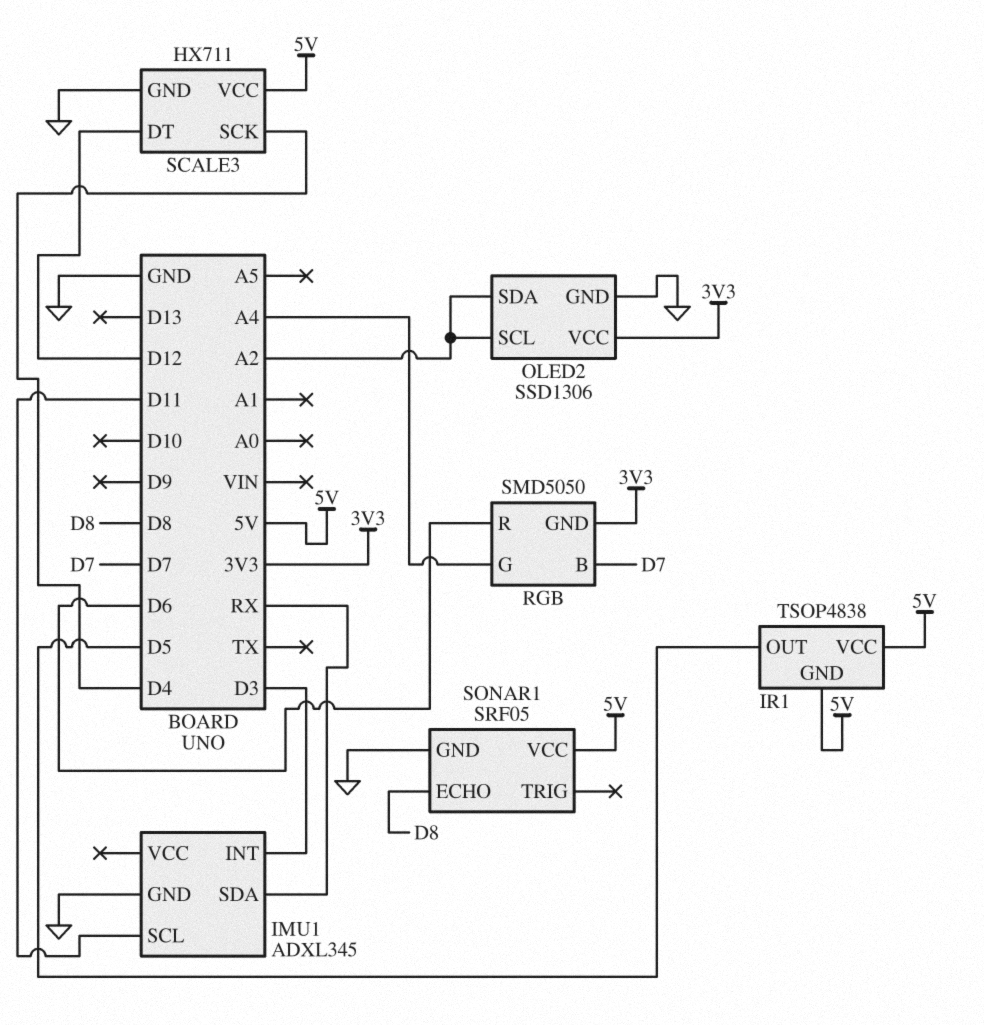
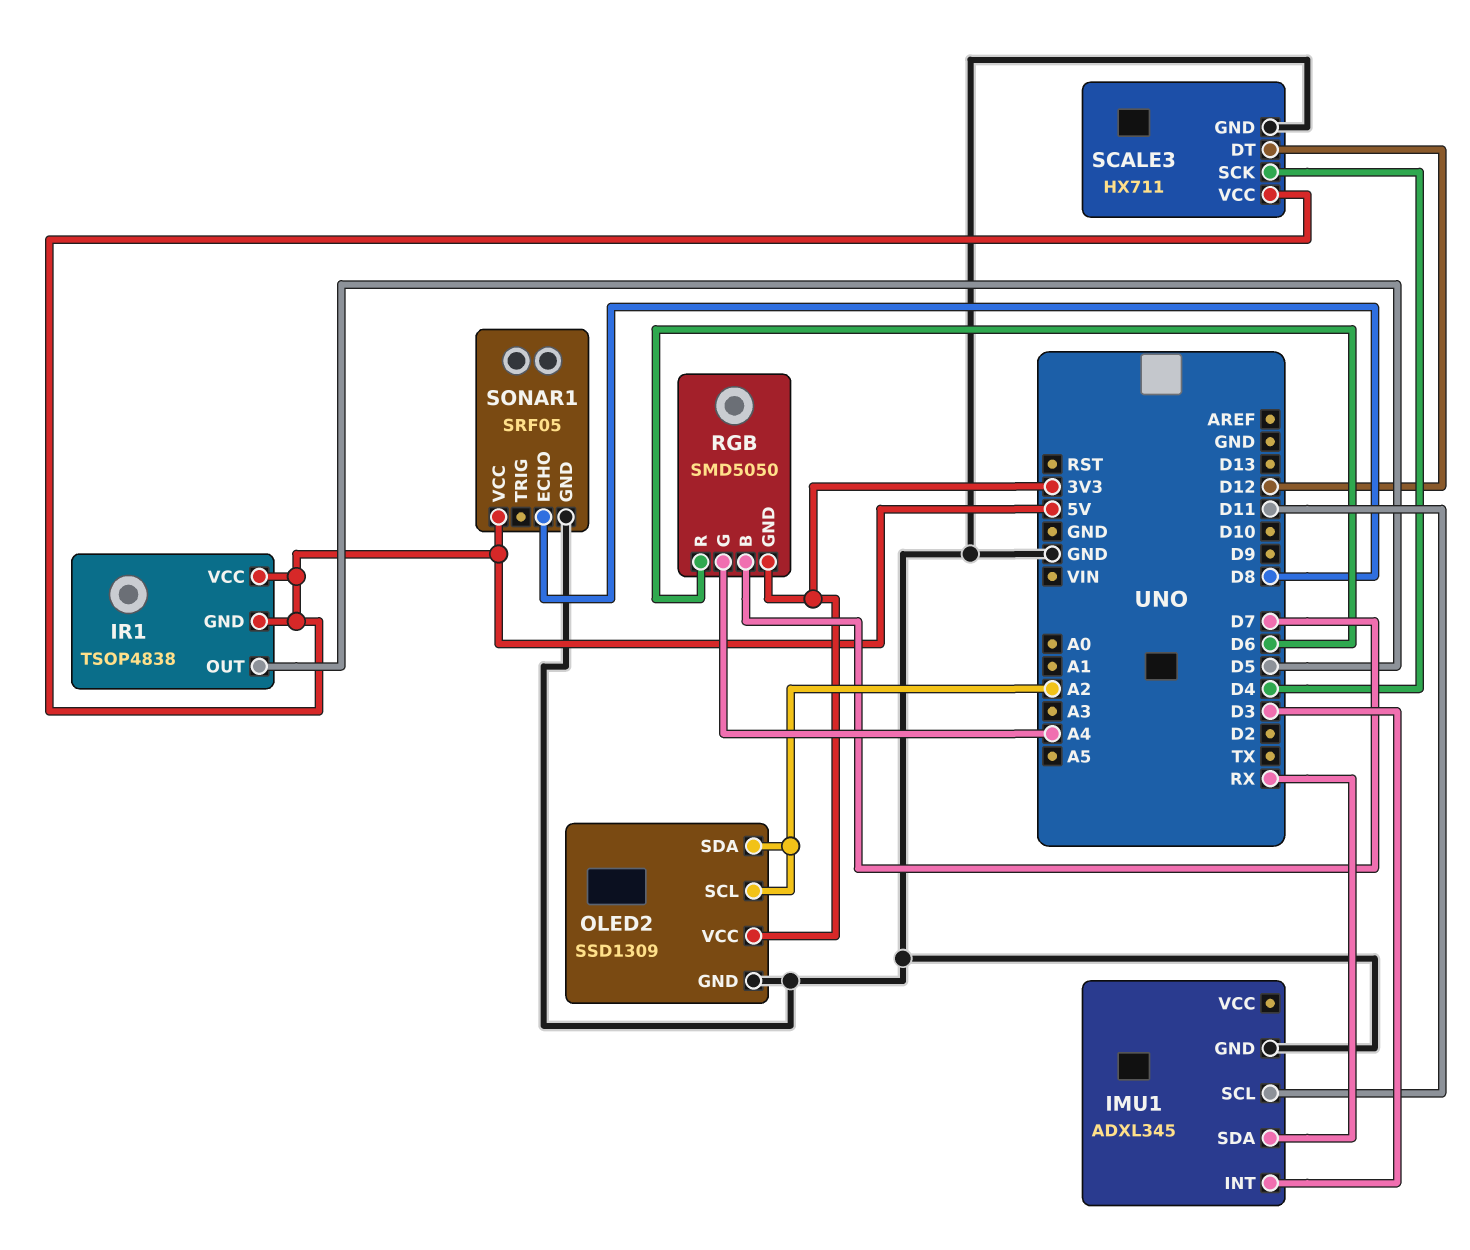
OLED2: SSD1306 -> SSD1309

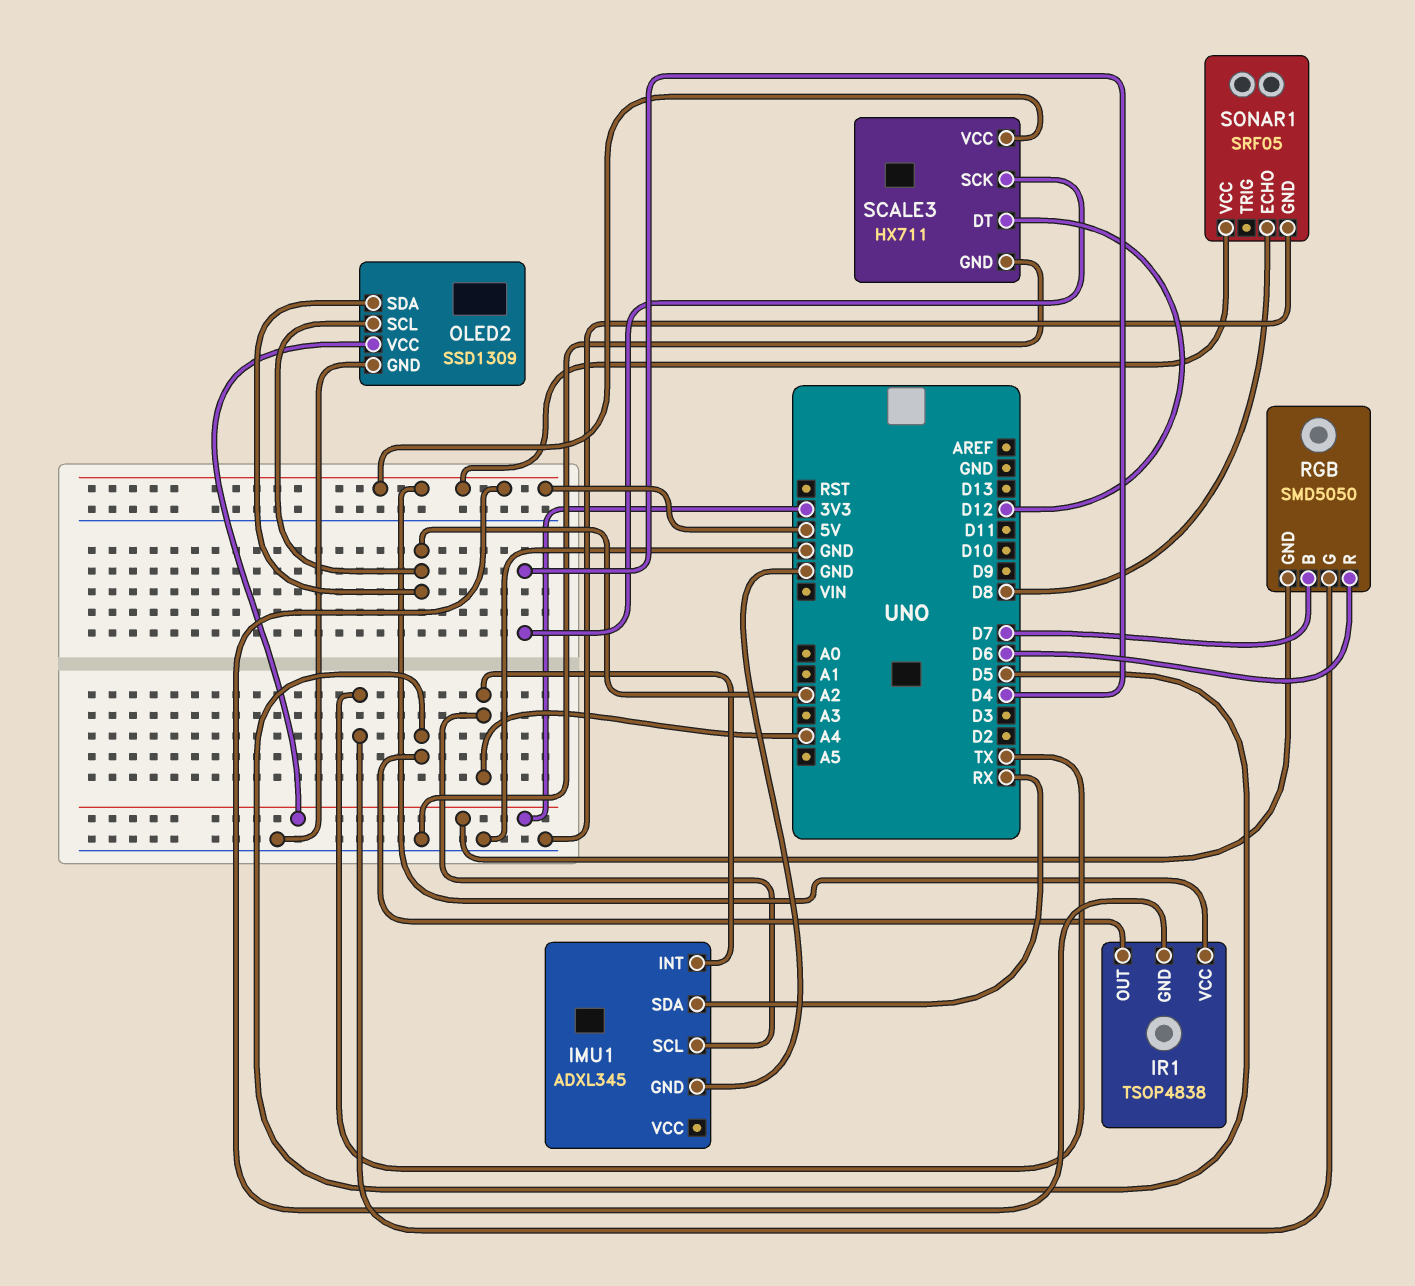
IMU1 pin INT: D3 -> A4
IMU1 pin SCL: D11 -> A4
RGB pin G: A4 -> TX

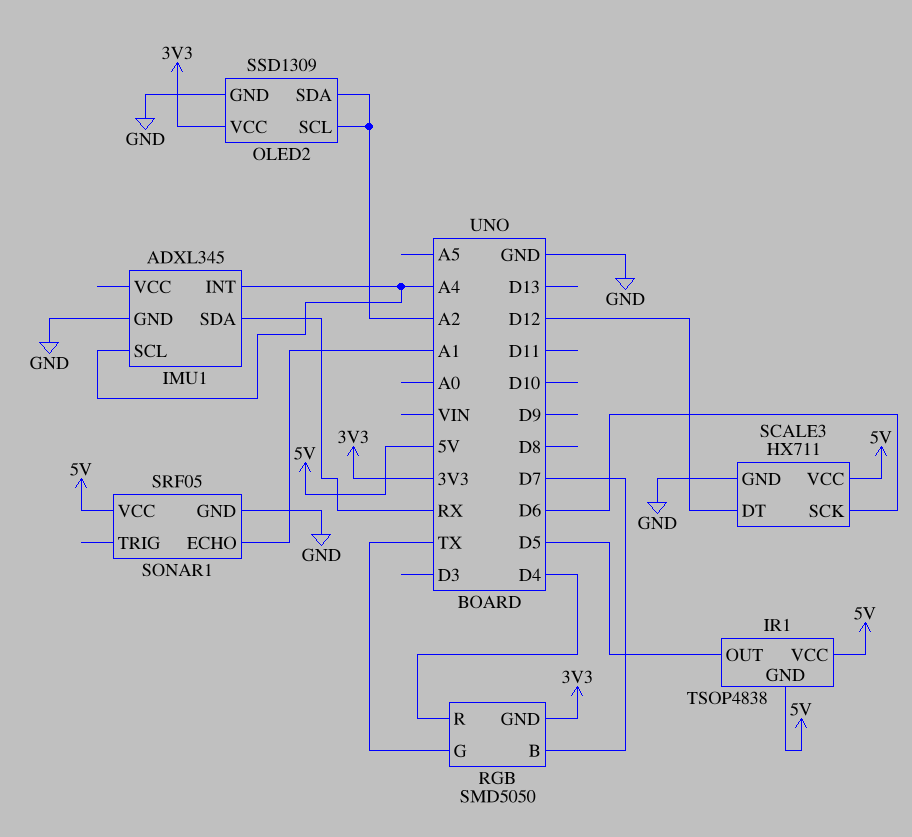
RGB pin R: D6 -> D4
SCALE3 pin SCK: D4 -> D6
SONAR1 pin ECHO: D8 -> A1

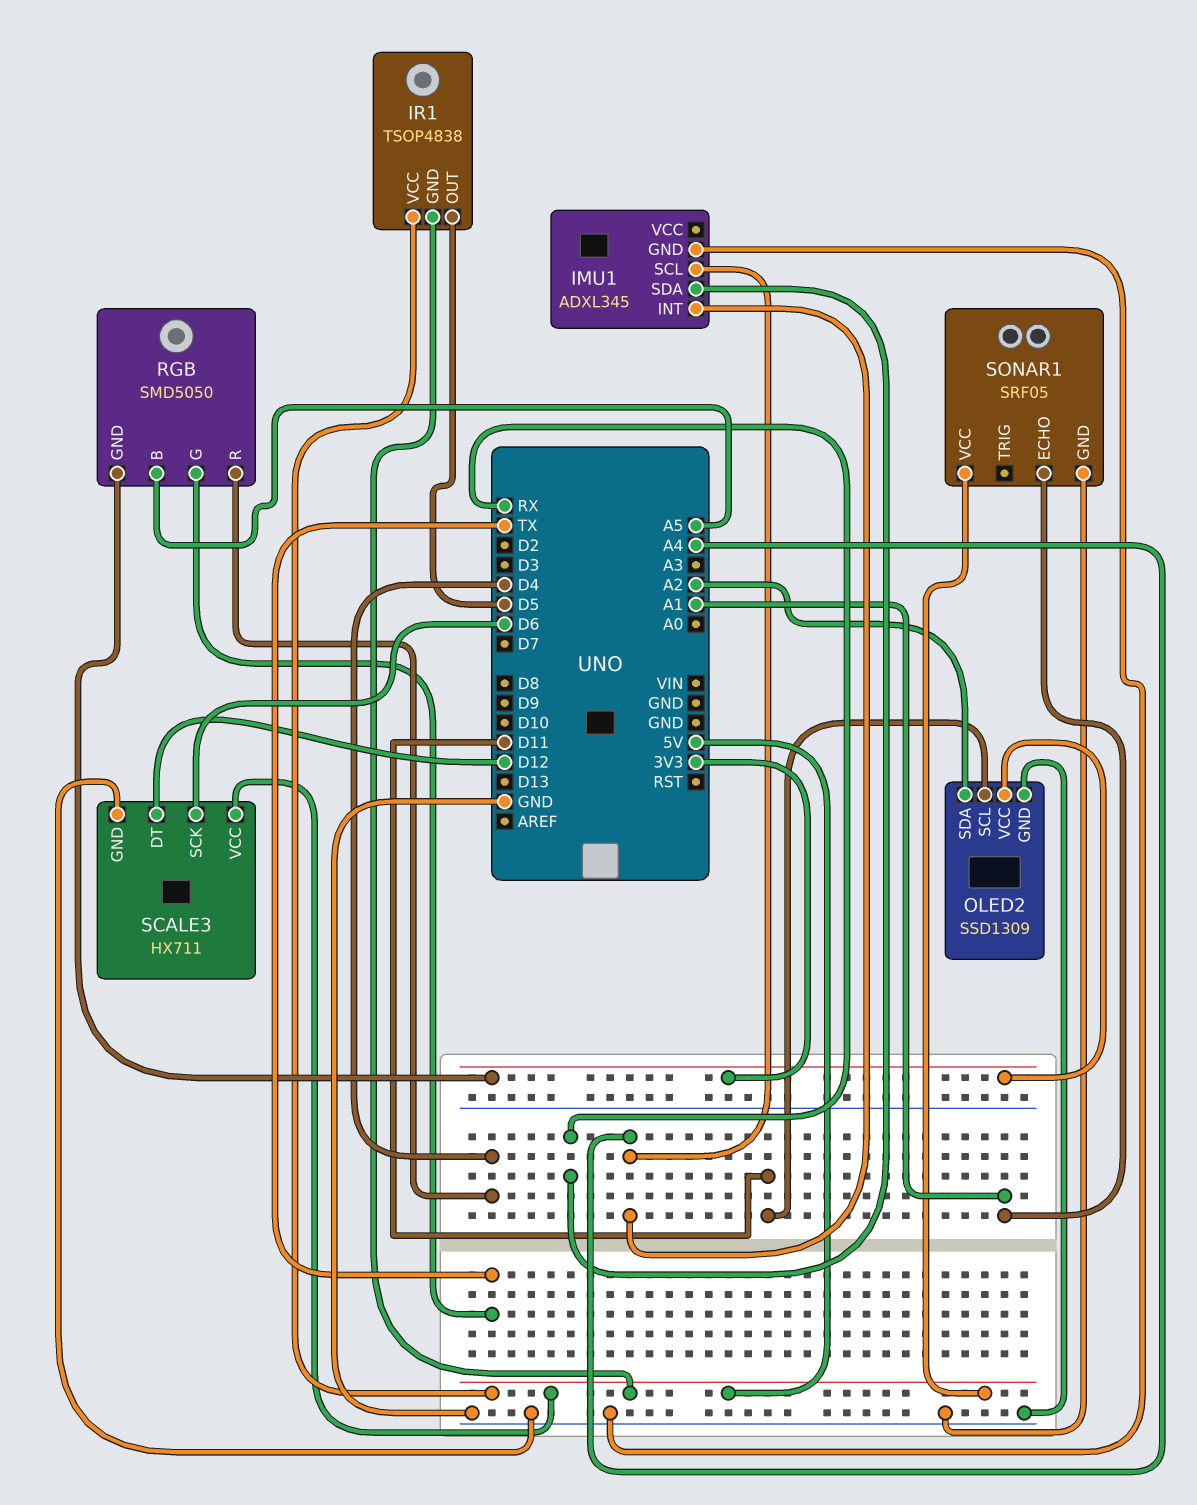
OLED2 pin SCL: A2 -> D11
RGB pin B: D7 -> A5

